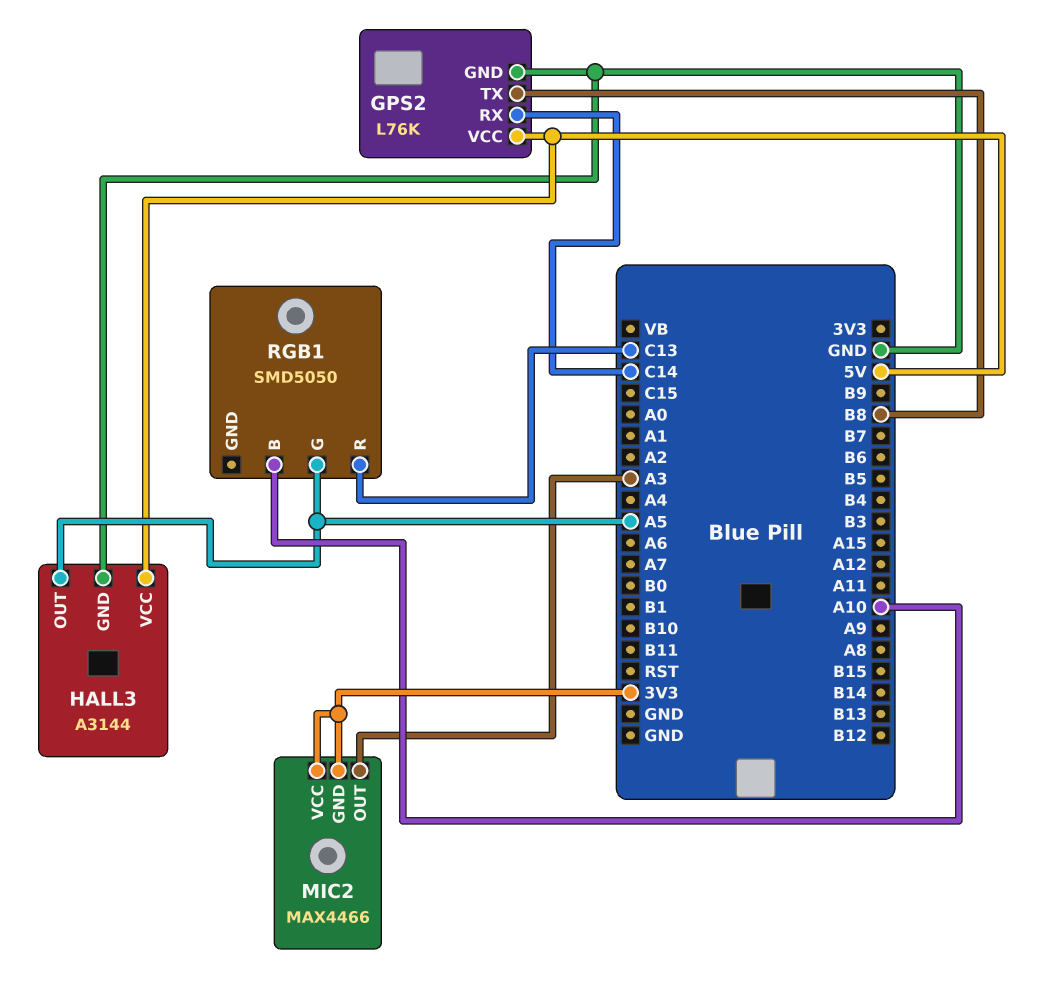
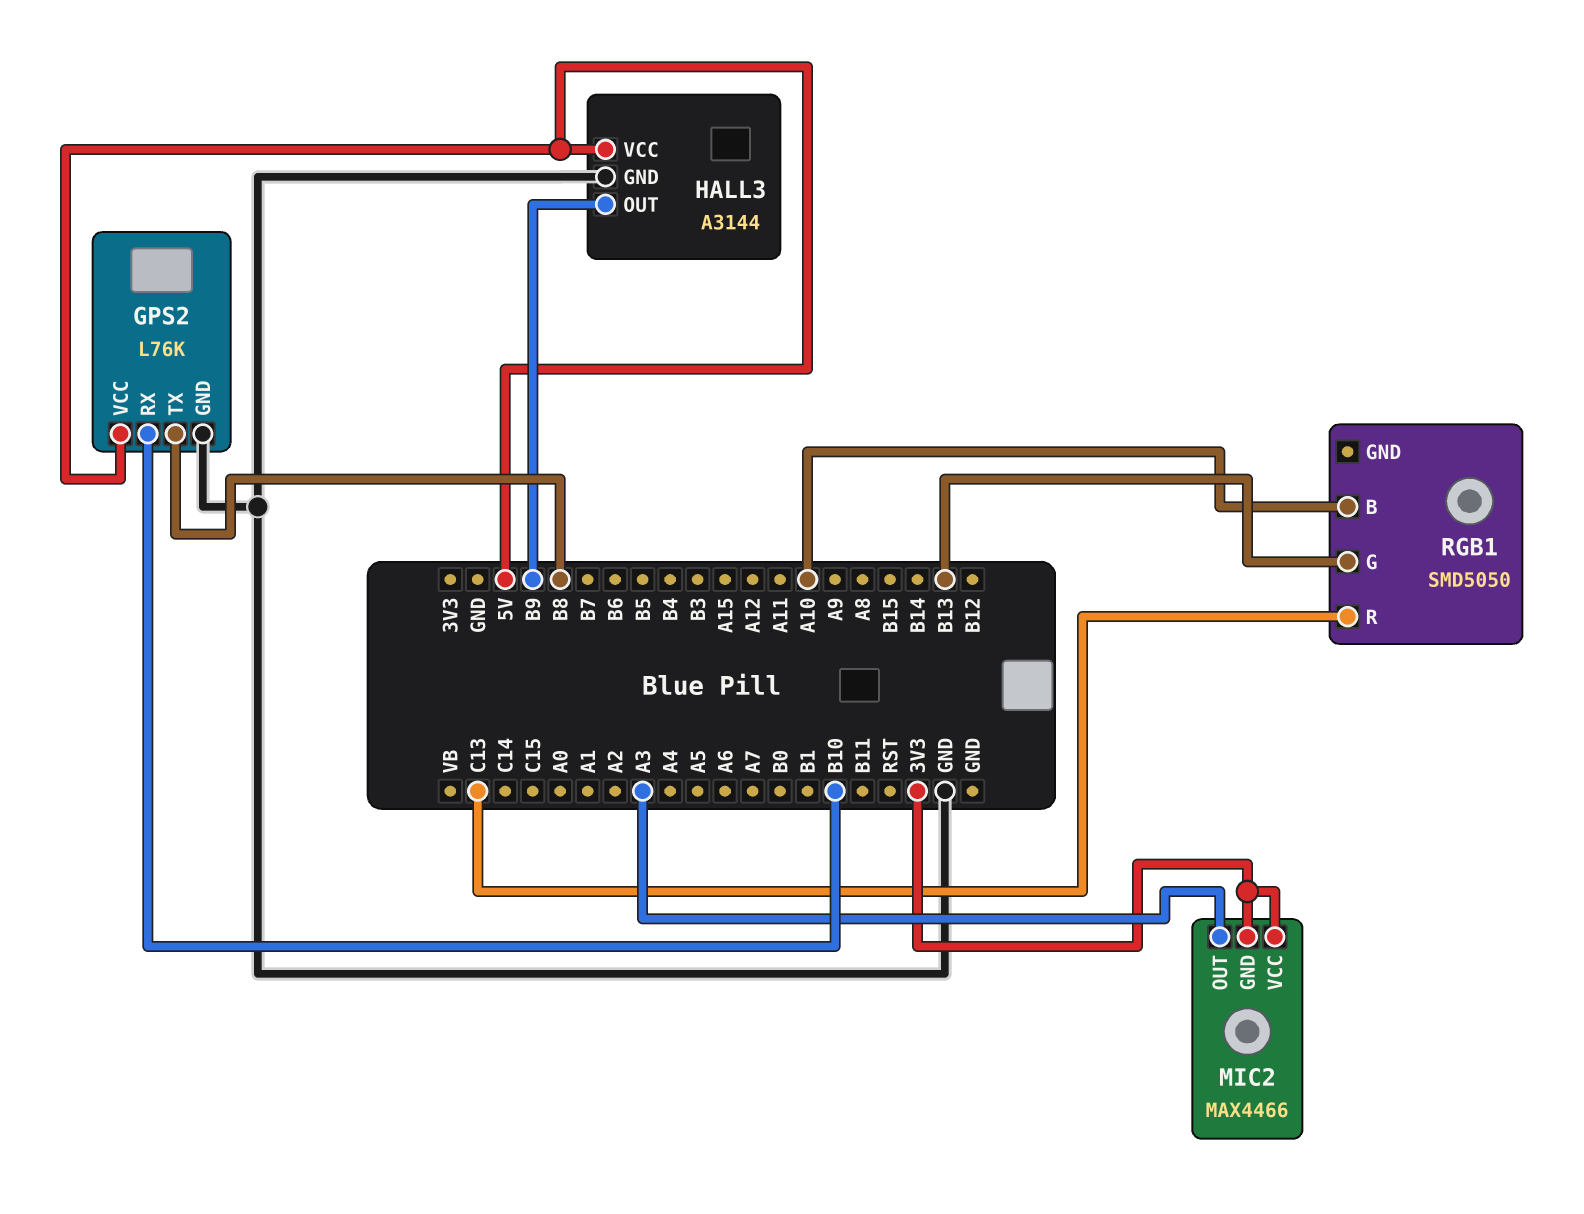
GPS2 pin RX: C14 -> B10
HALL3 pin OUT: A5 -> B9
RGB1 pin G: A5 -> B13

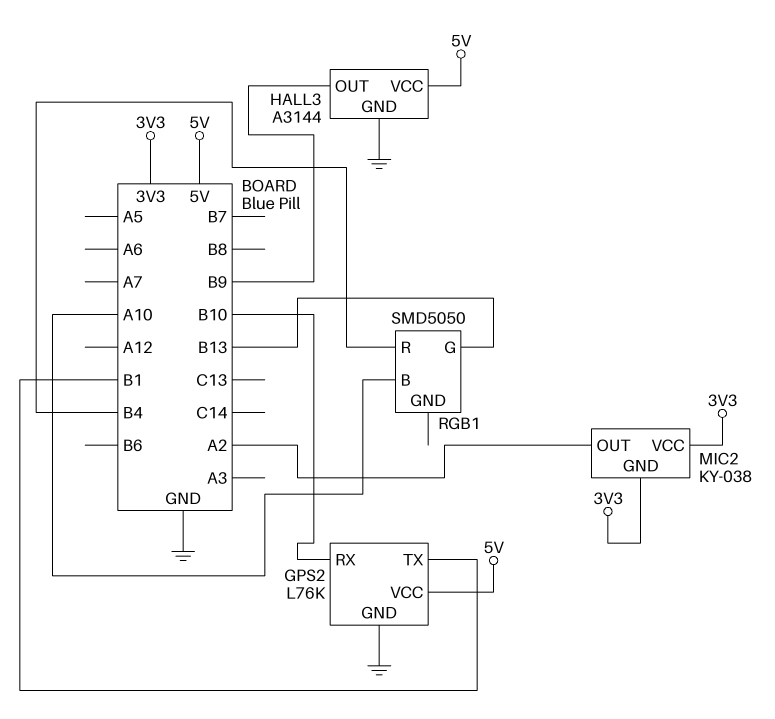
GPS2 pin TX: B8 -> B1
MIC2: MAX4466 -> KY-038
MIC2 pin OUT: A3 -> A2
RGB1 pin R: C13 -> B4

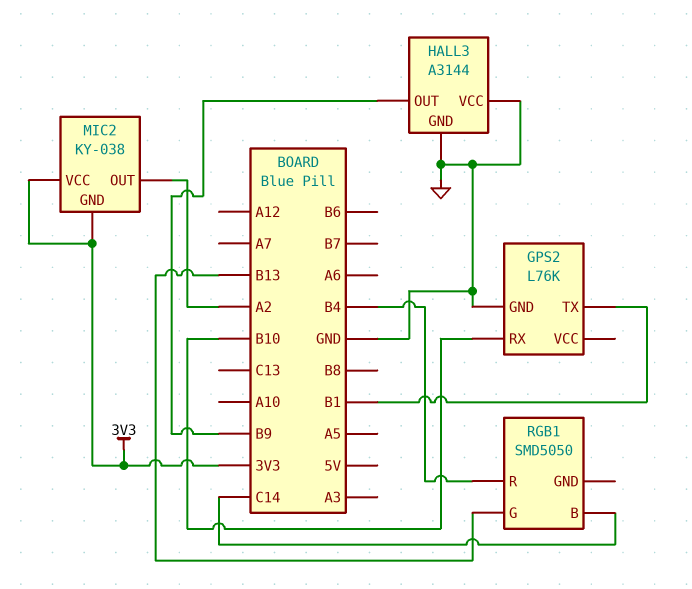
GPS2 pin VCC: 5V -> none
HALL3 pin VCC: 5V -> GND
RGB1 pin B: A10 -> C14

